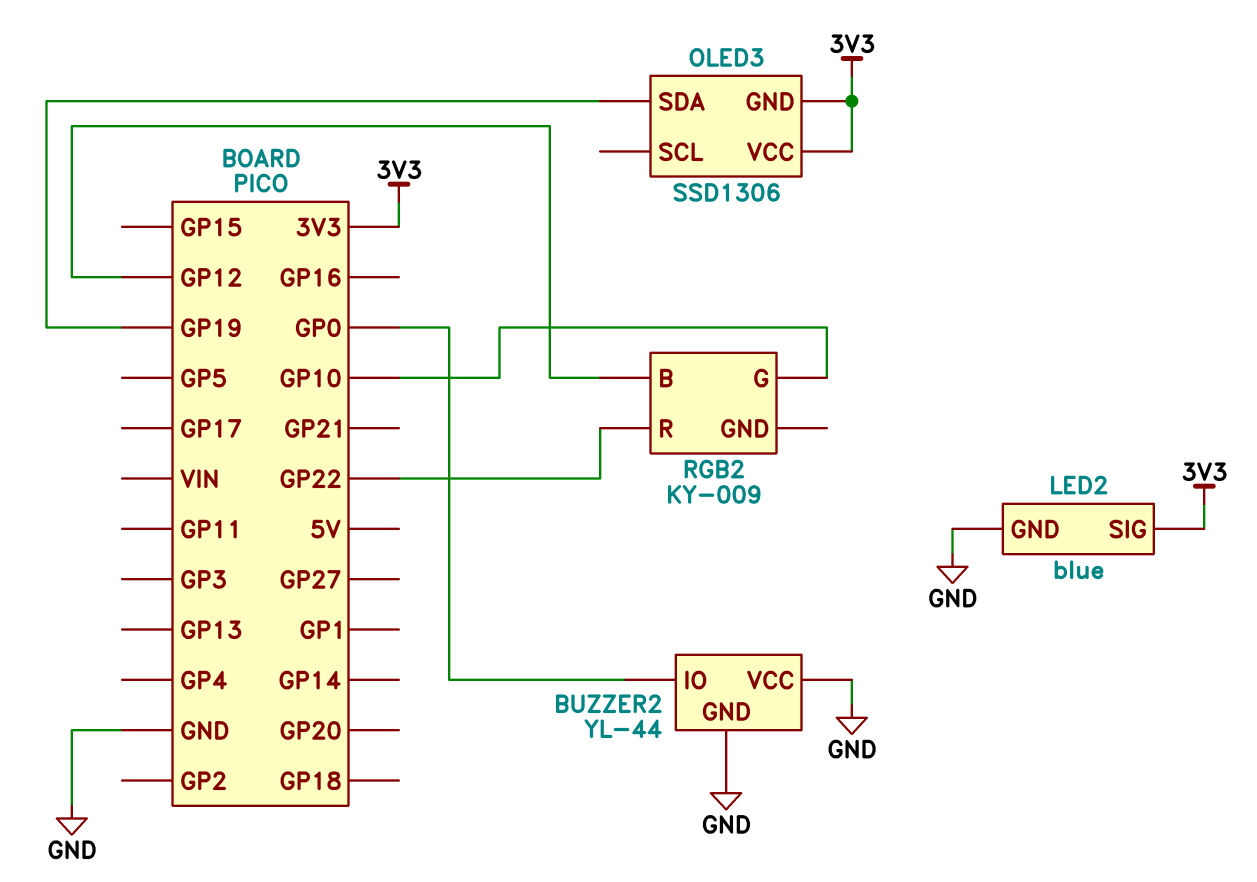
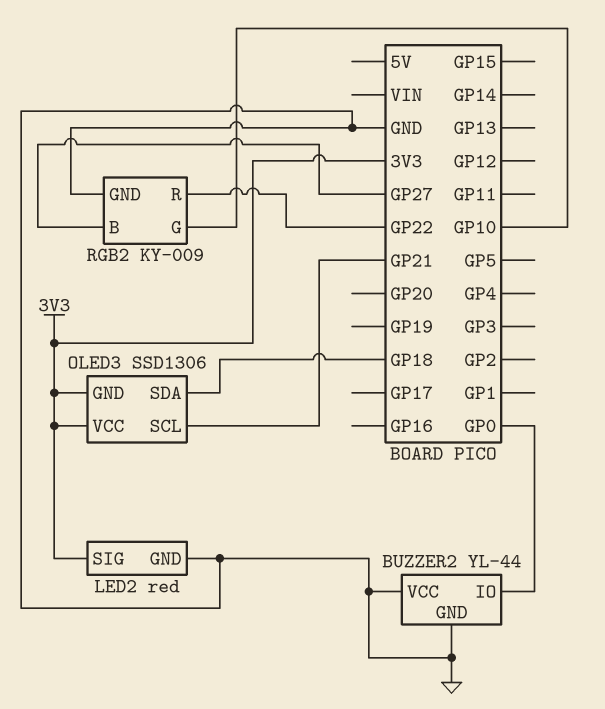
LED2: blue -> red
OLED3 pin SCL: none -> GP21
OLED3 pin SDA: GP19 -> GP18
RGB2 pin B: GP12 -> GP27
RGB2 pin GND: none -> GND

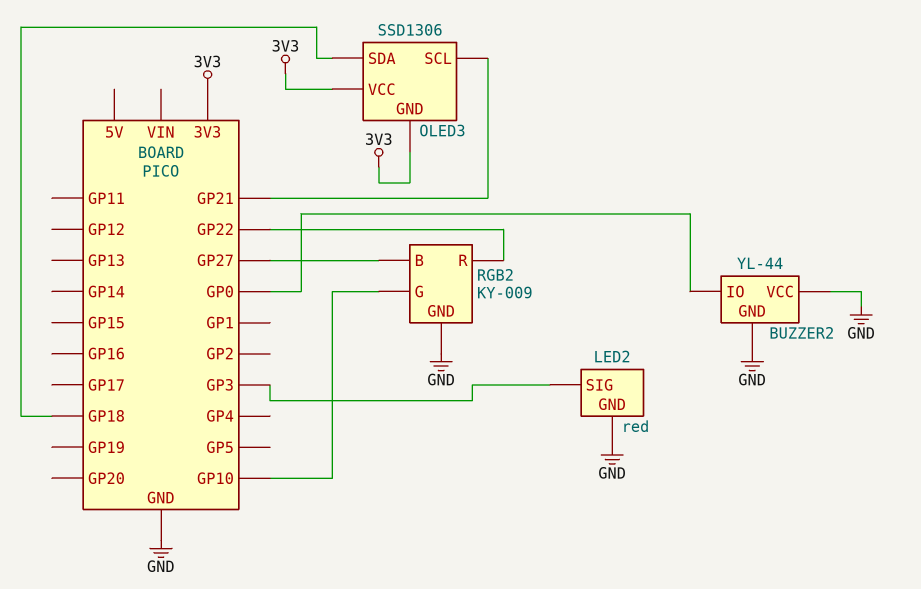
LED2 pin SIG: 3V3 -> GP3

